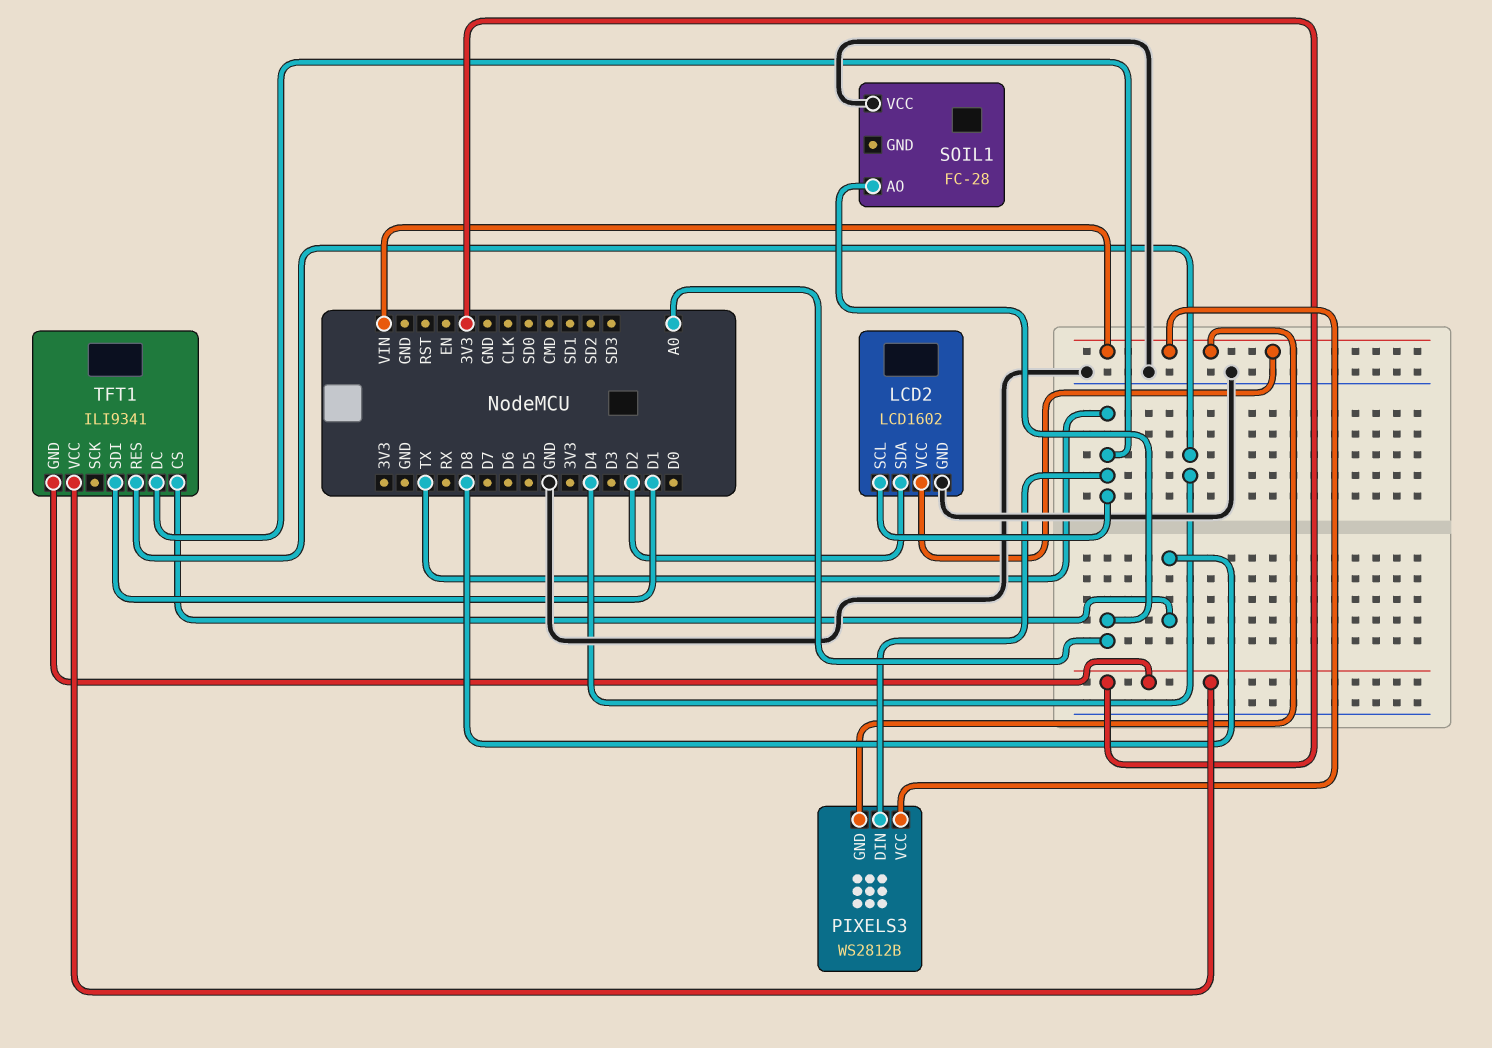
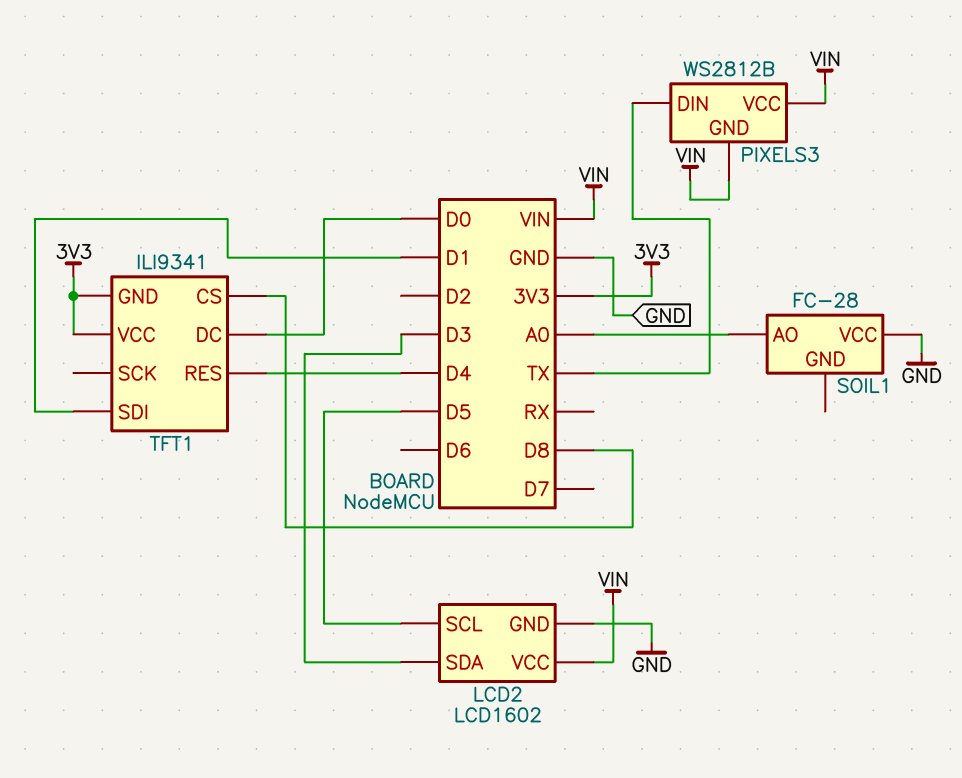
LCD2 pin SCL: TX -> D5
LCD2 pin SDA: D2 -> D3
TFT1 pin DC: TX -> D0

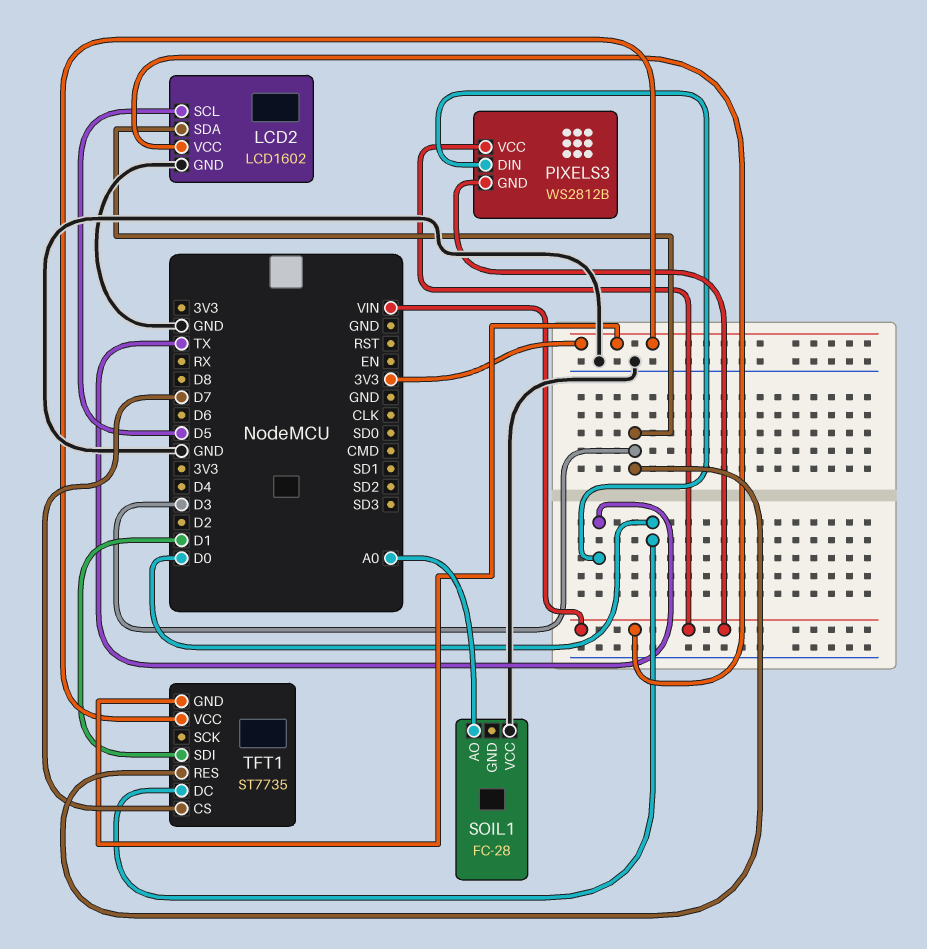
TFT1: ILI9341 -> ST7735
TFT1 pin CS: D8 -> D7
TFT1 pin RES: D4 -> D3

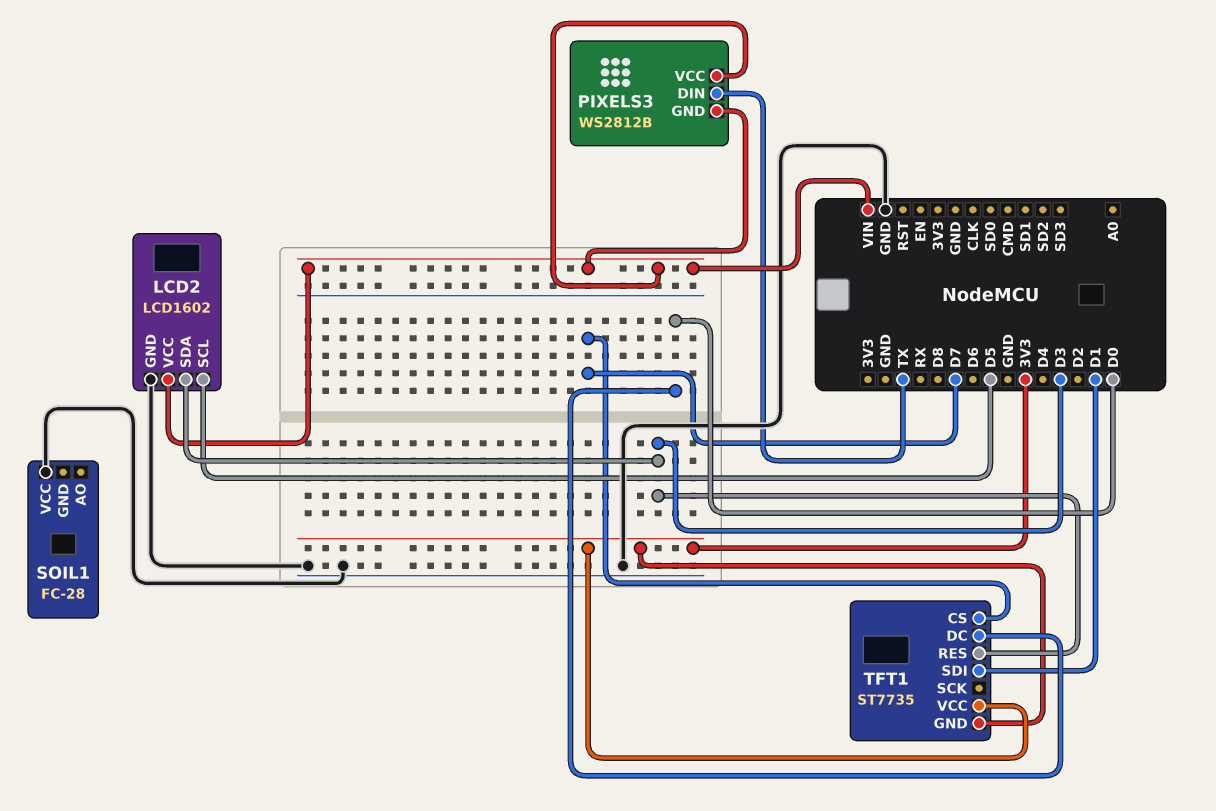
SOIL1 pin AO: A0 -> none

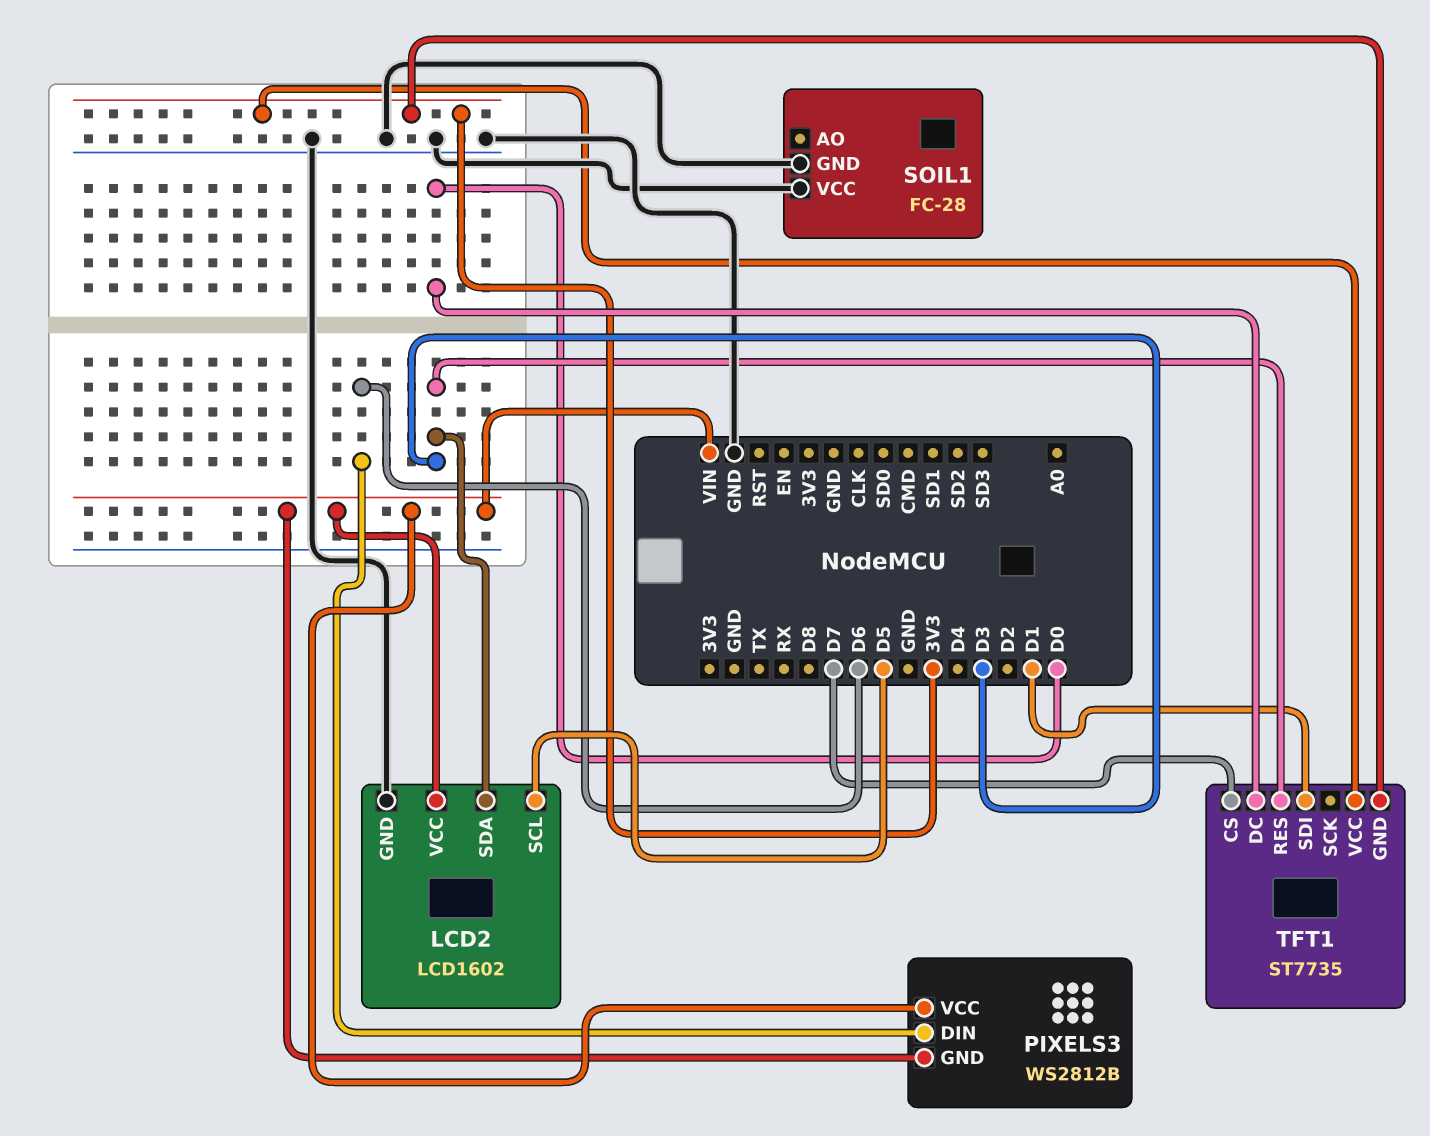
PIXELS3 pin DIN: TX -> D6
SOIL1 pin GND: none -> GND

